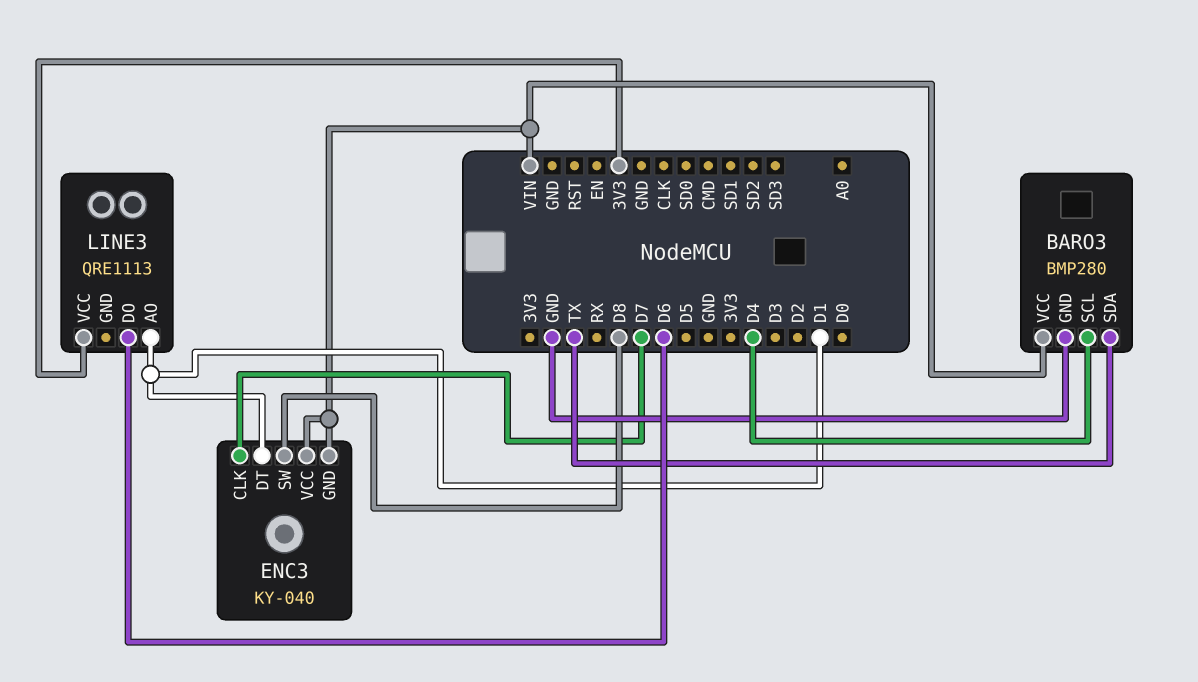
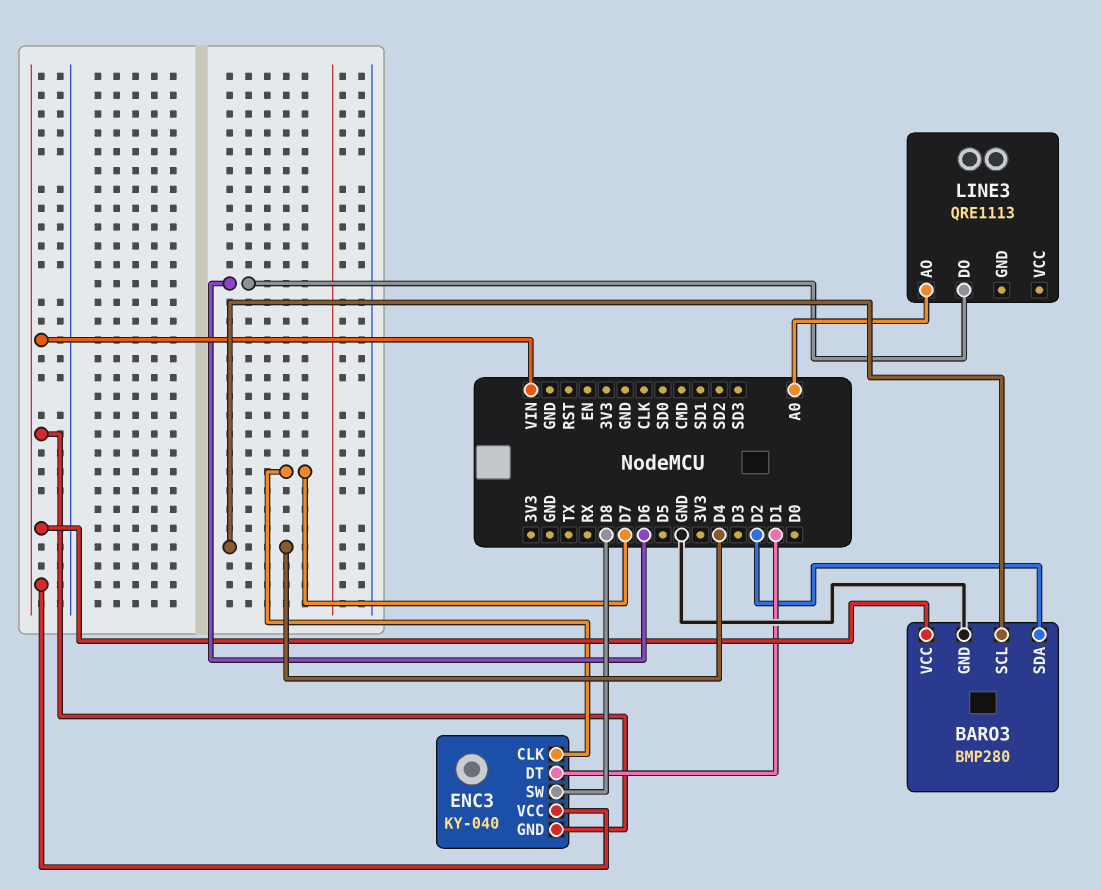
BARO3 pin SDA: TX -> D2
LINE3 pin AO: D1 -> A0
LINE3 pin VCC: 3V3 -> none

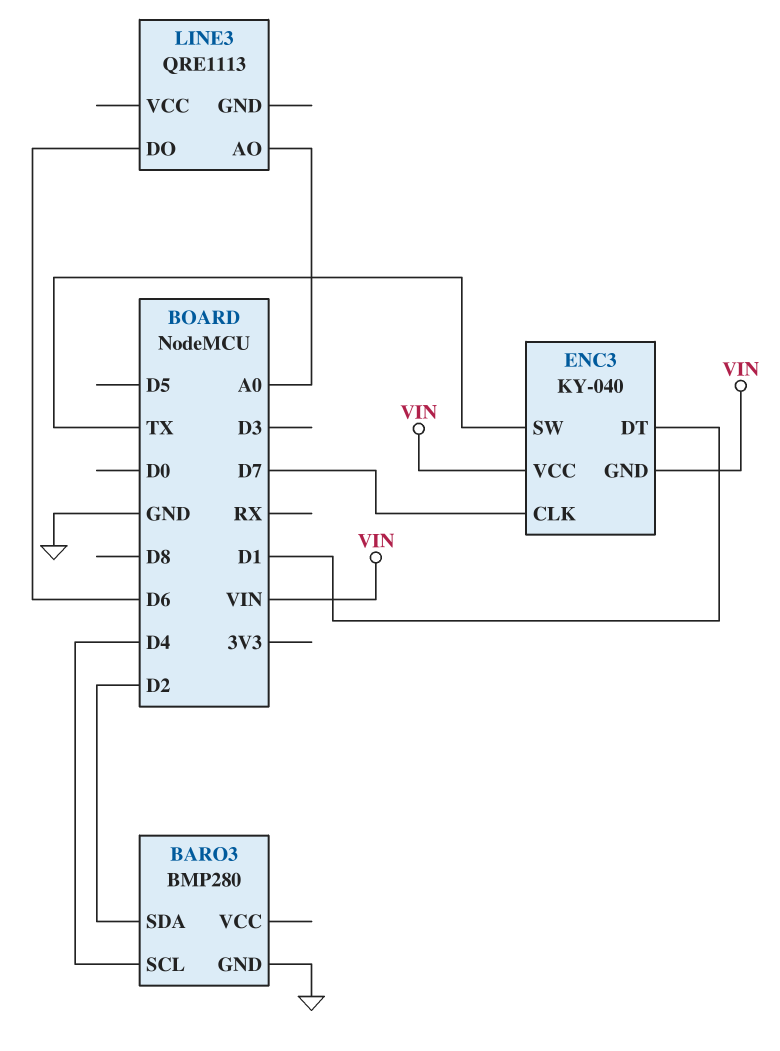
BARO3 pin VCC: VIN -> none
ENC3 pin SW: D8 -> TX

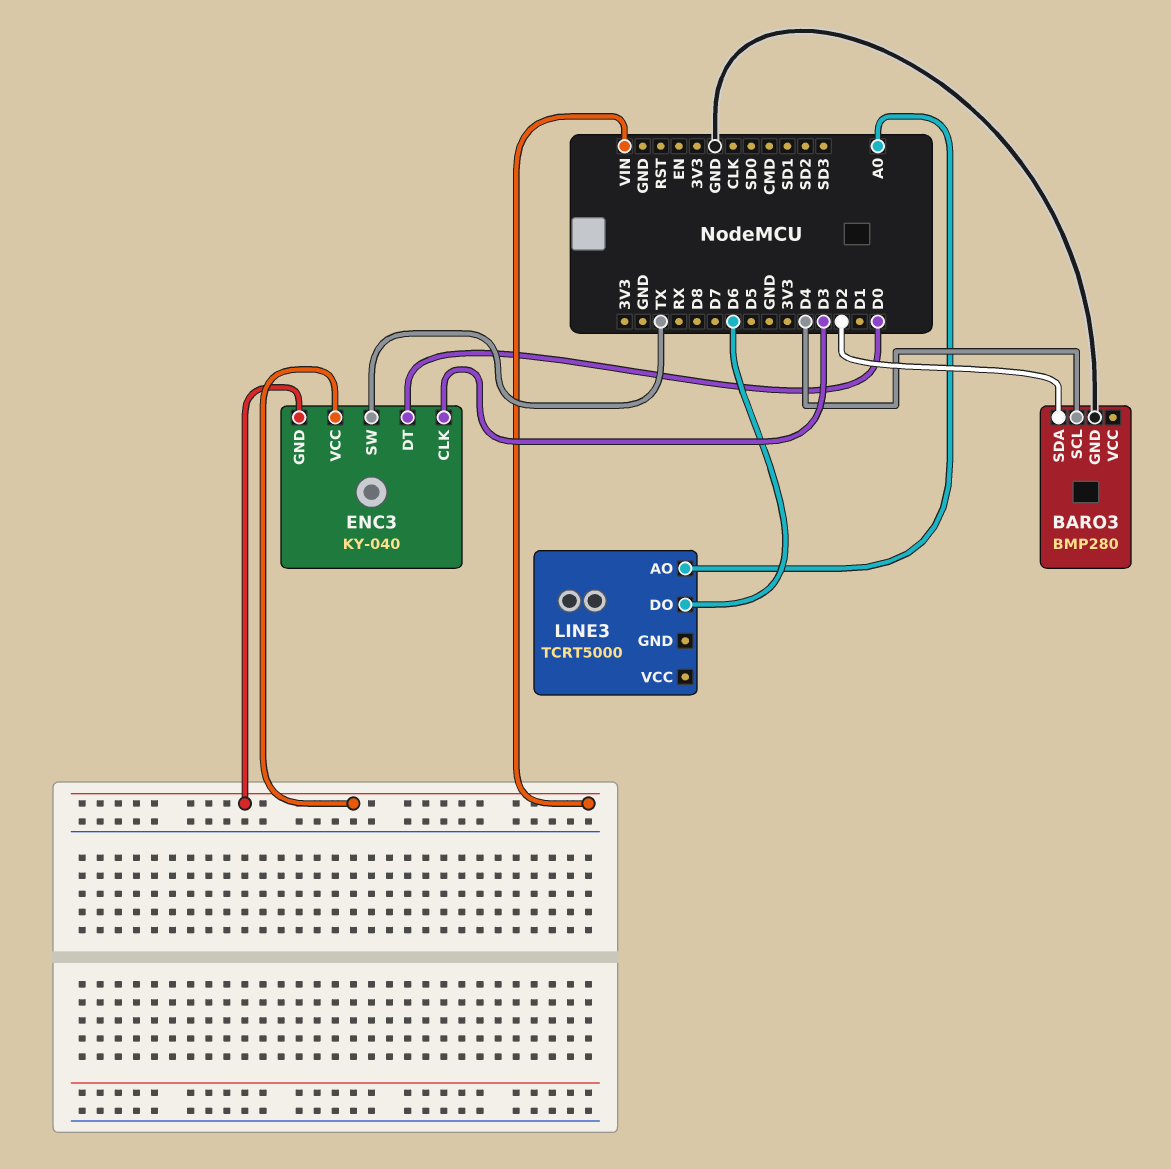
ENC3 pin CLK: D7 -> D3
ENC3 pin DT: D1 -> D0
LINE3: QRE1113 -> TCRT5000

